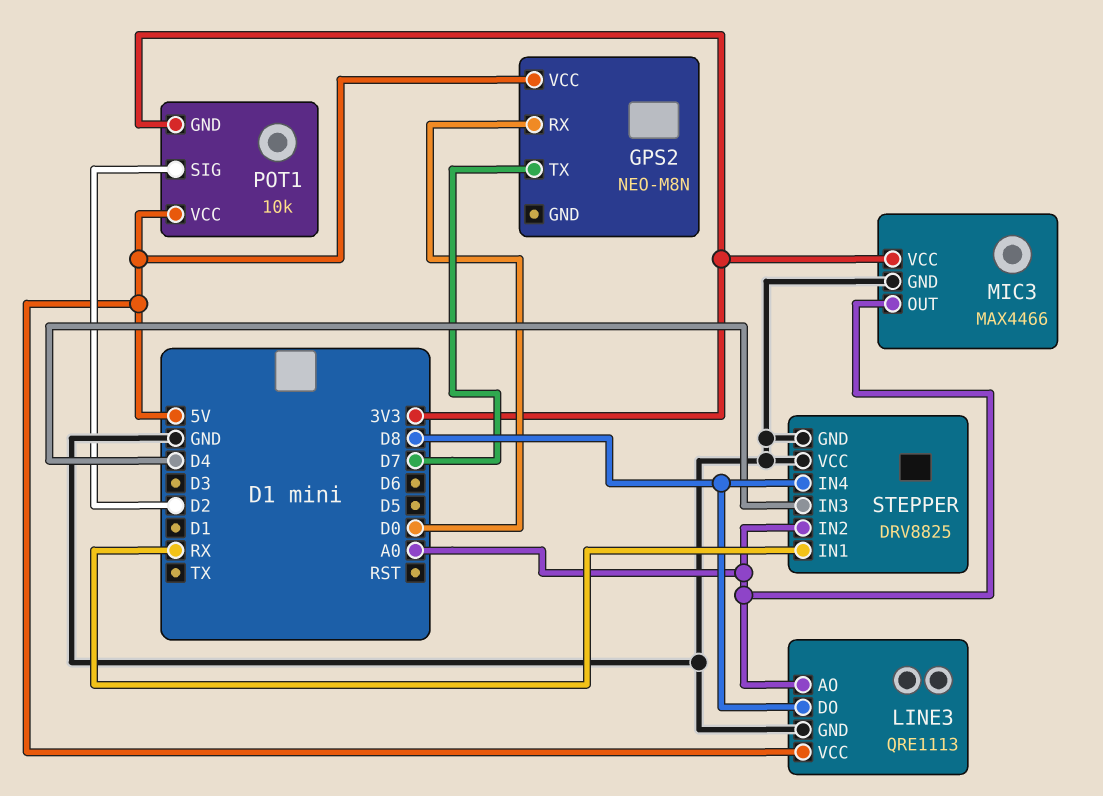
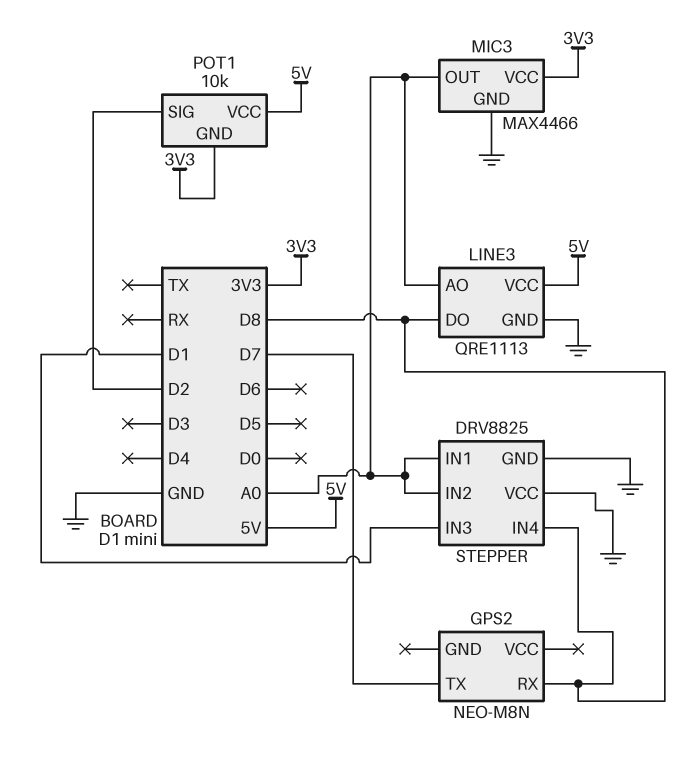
GPS2 pin RX: D0 -> D8
GPS2 pin VCC: 5V -> none
STEPPER pin IN1: RX -> A0
STEPPER pin IN3: D4 -> D1

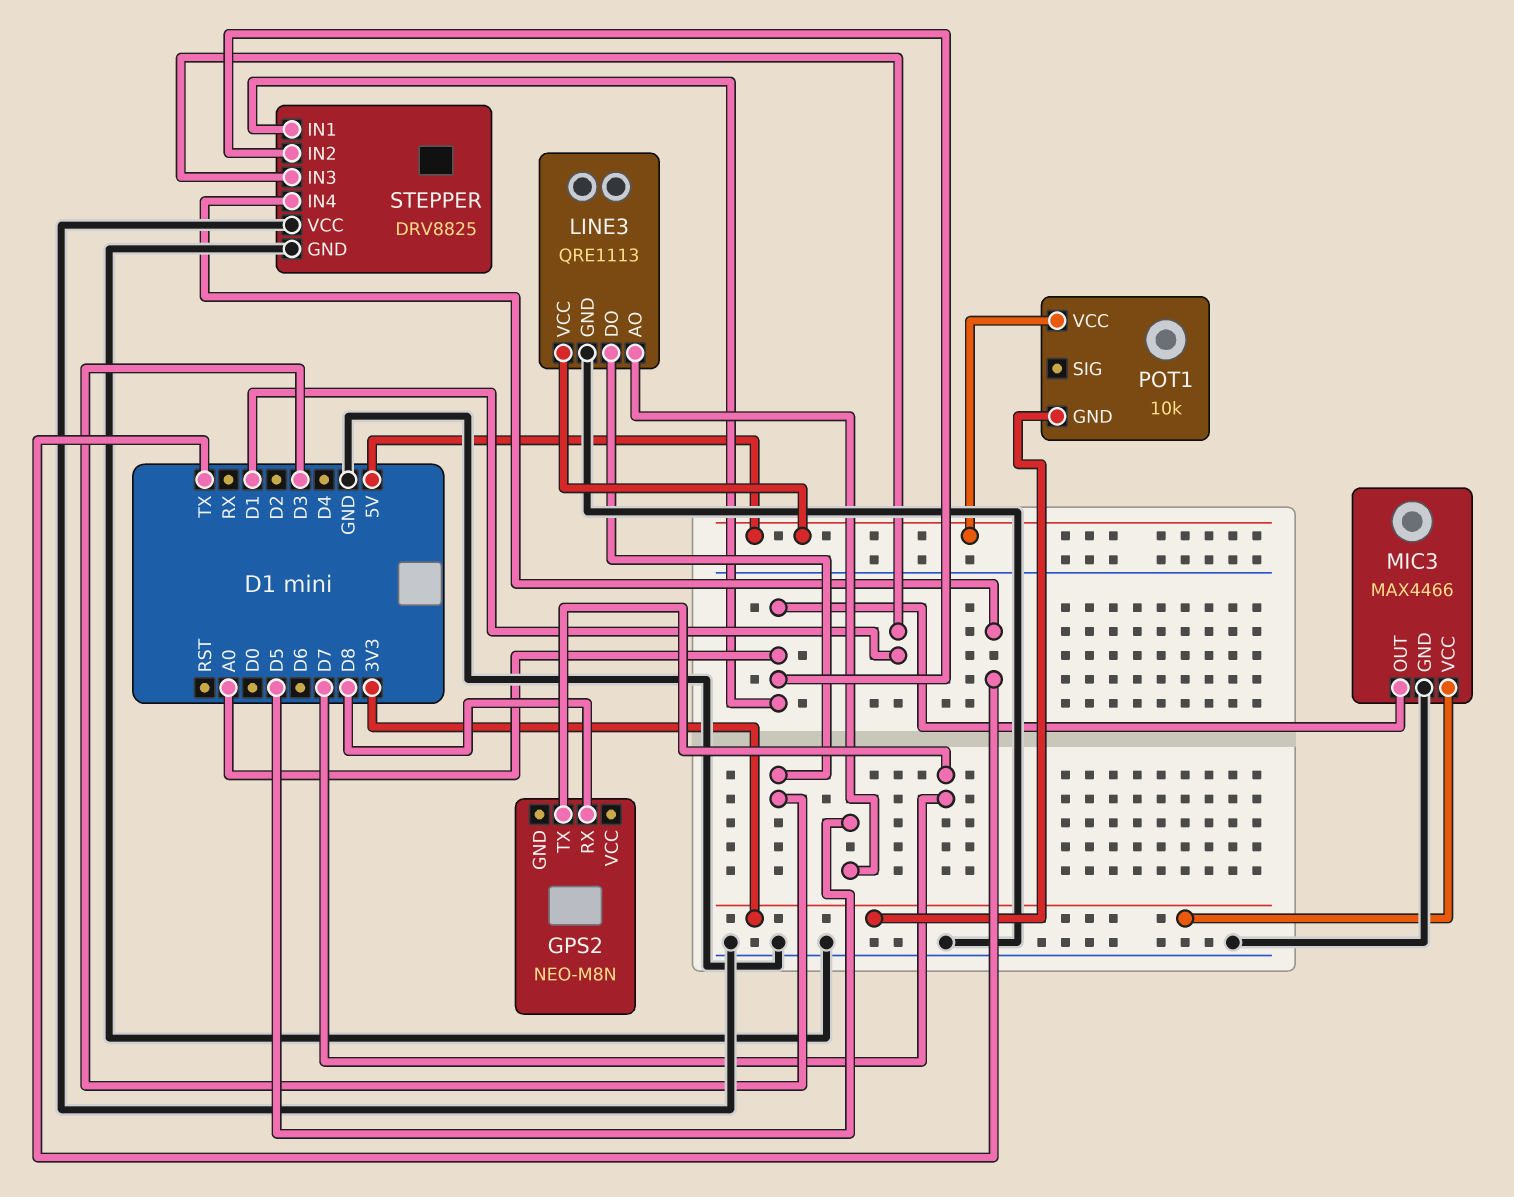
LINE3 pin AO: A0 -> D5
LINE3 pin DO: D8 -> D3
POT1 pin SIG: D2 -> none
STEPPER pin IN4: D8 -> TX

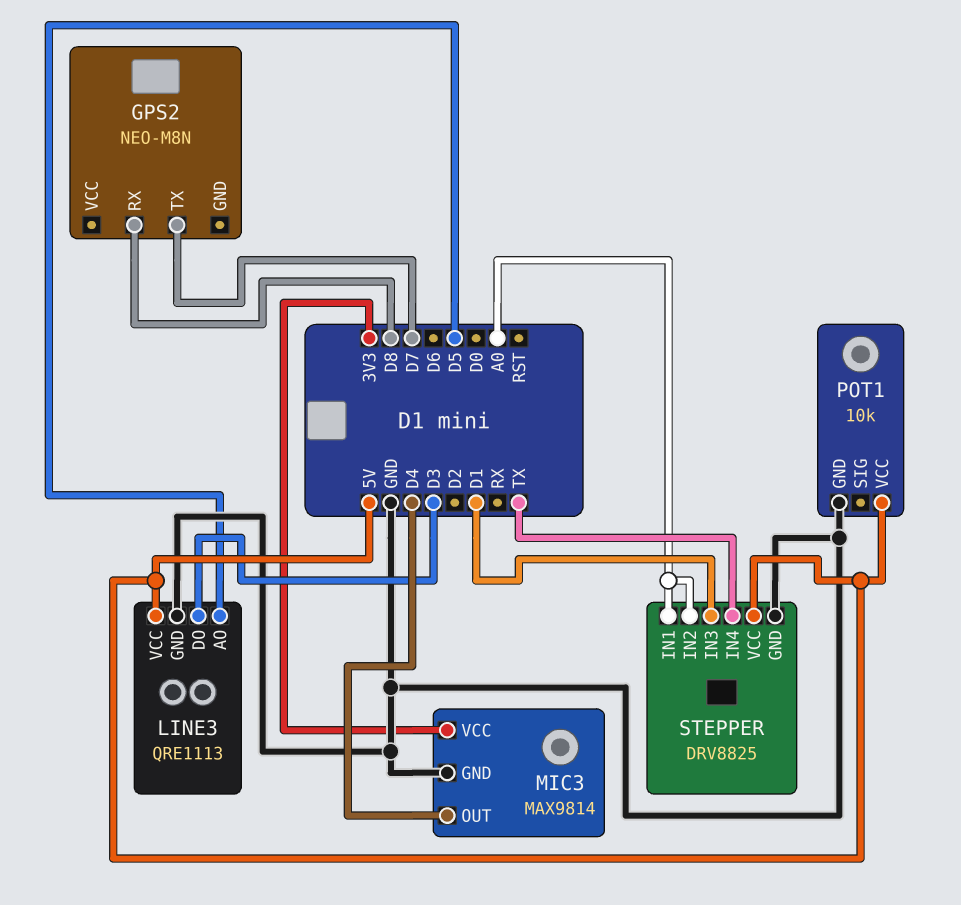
MIC3: MAX4466 -> MAX9814
MIC3 pin OUT: A0 -> D4
POT1 pin GND: 3V3 -> GND
STEPPER pin VCC: GND -> 5V

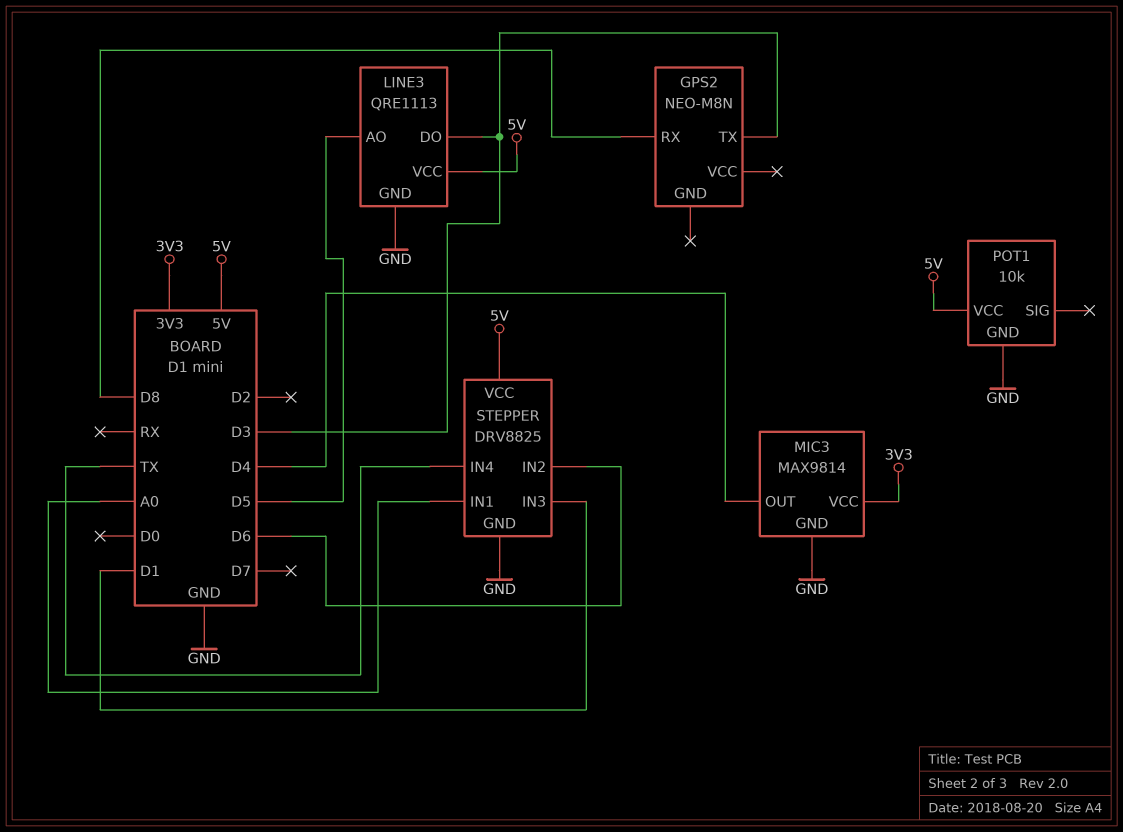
GPS2 pin TX: D7 -> D3
STEPPER pin IN2: A0 -> D6

